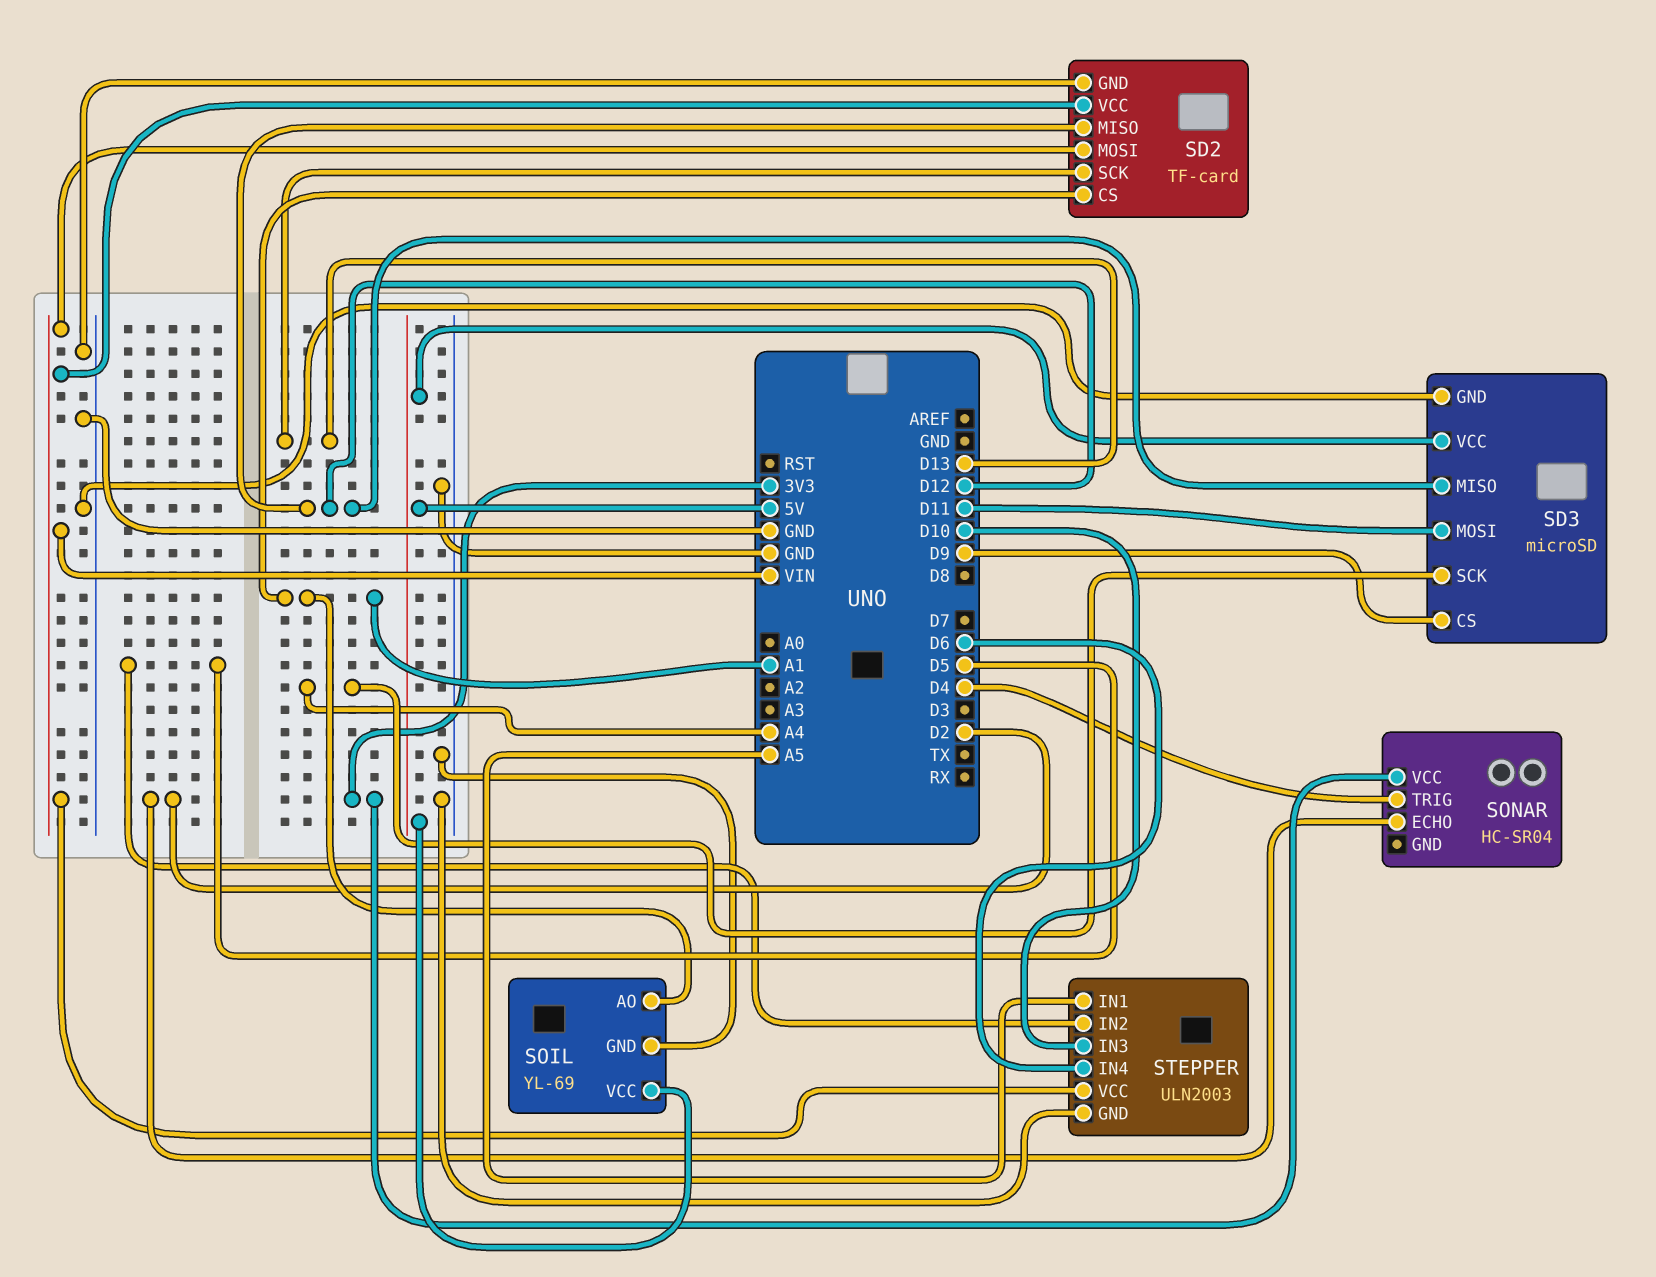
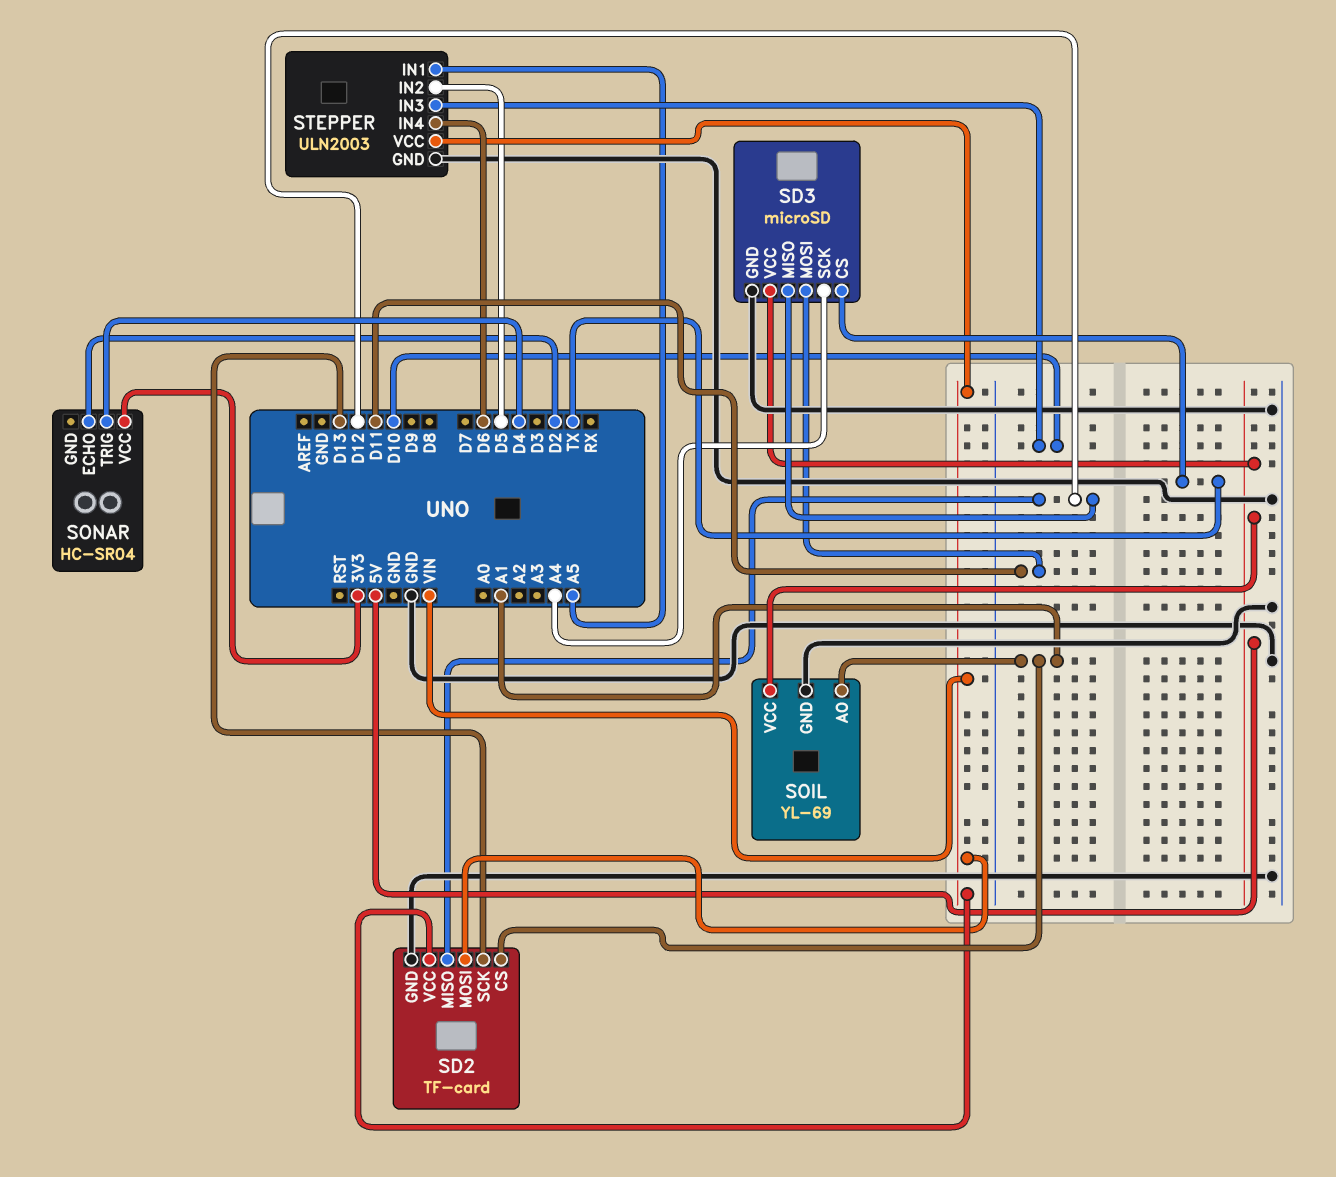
SD3 pin CS: D9 -> TX

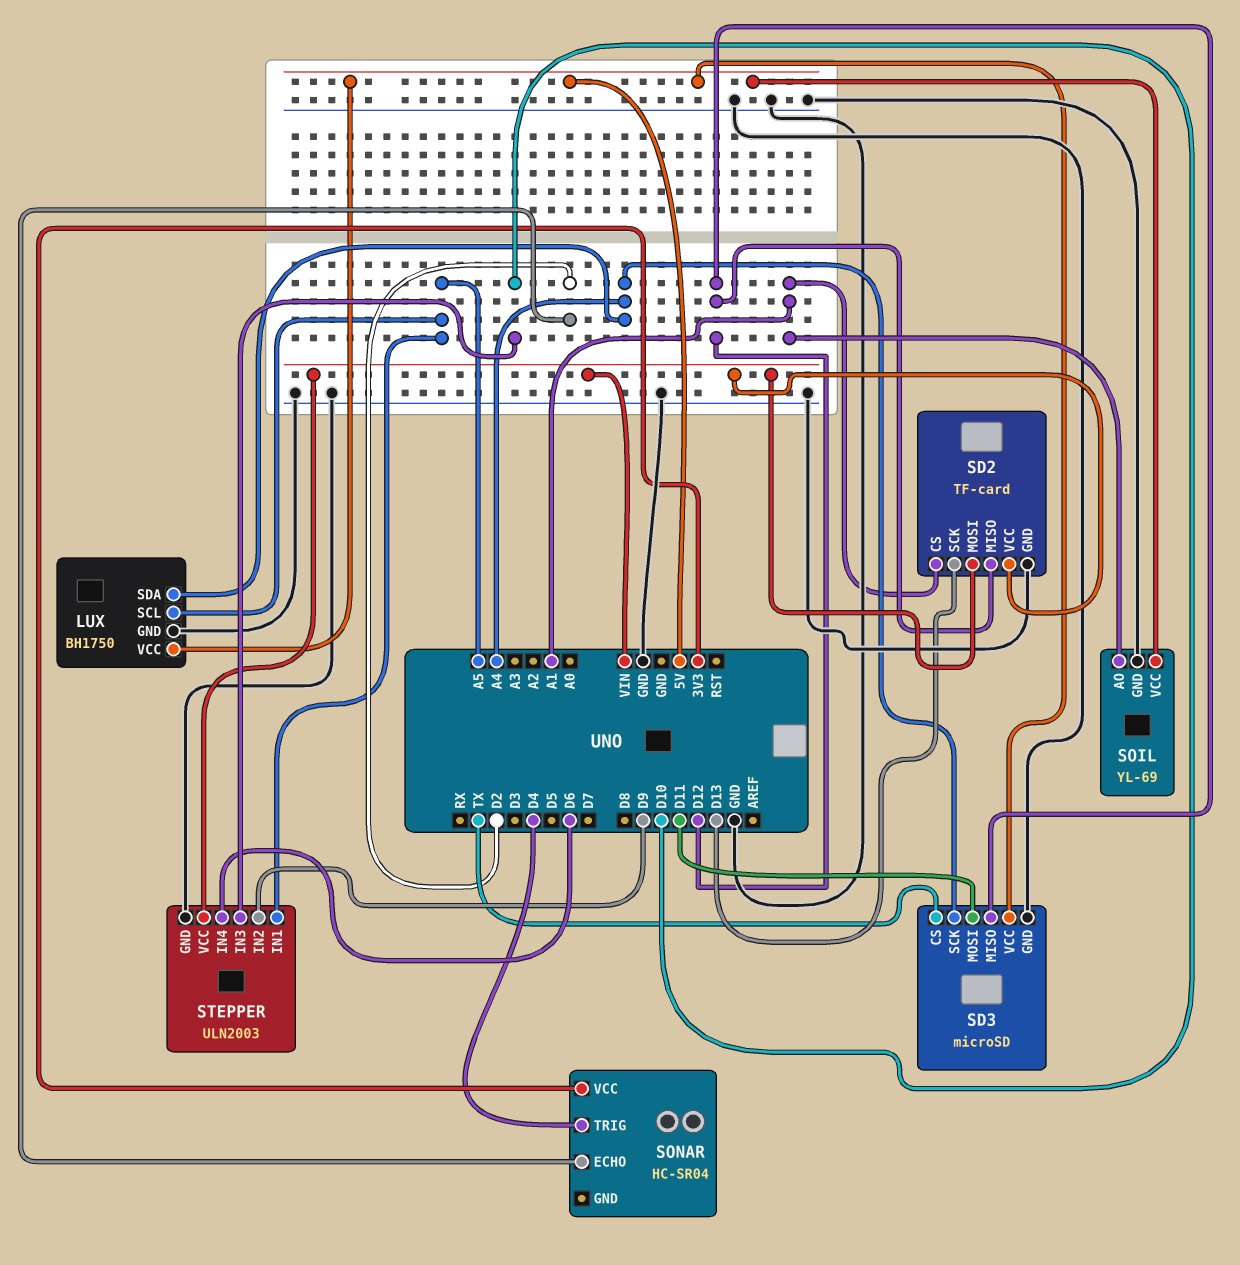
LUX: none -> BH1750
LUX pin GND: none -> GND
LUX pin SCL: none -> A5
LUX pin SDA: none -> A4
LUX pin VCC: none -> 5V
STEPPER pin IN2: D5 -> D9

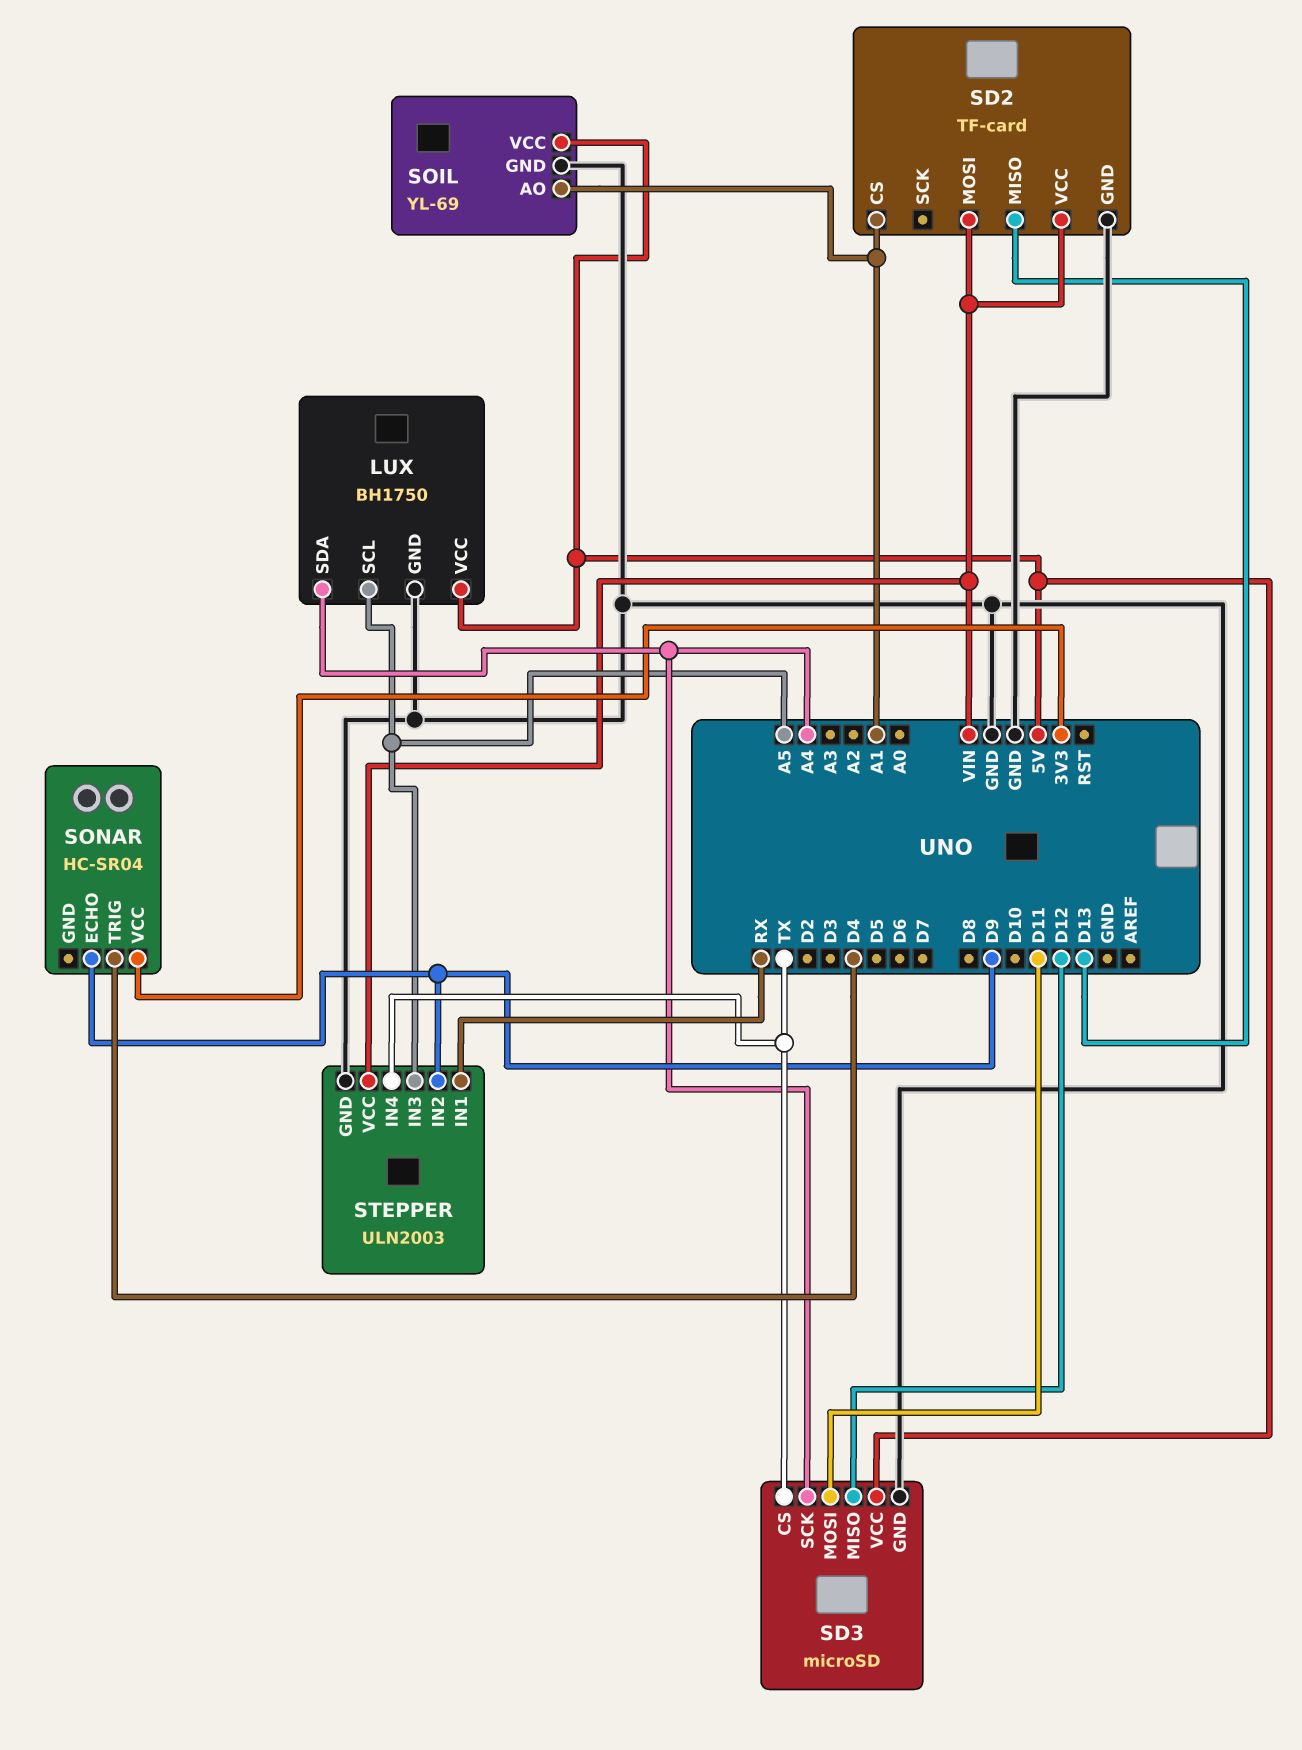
SD2 pin MISO: D12 -> D13
SD2 pin SCK: D13 -> none
SONAR pin ECHO: D2 -> D9
STEPPER pin IN1: A5 -> RX
STEPPER pin IN3: D10 -> A5
STEPPER pin IN4: D6 -> TX

